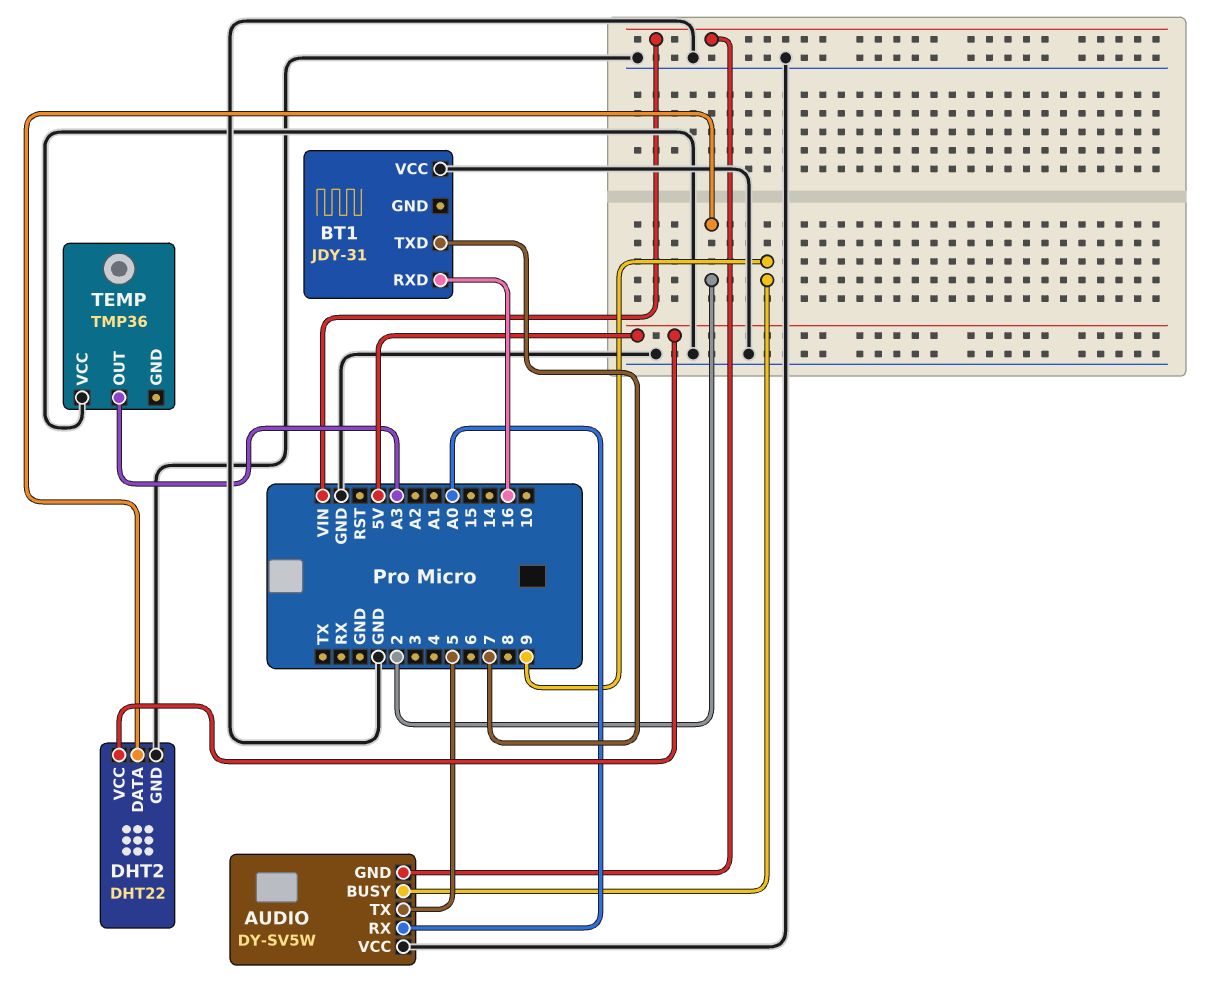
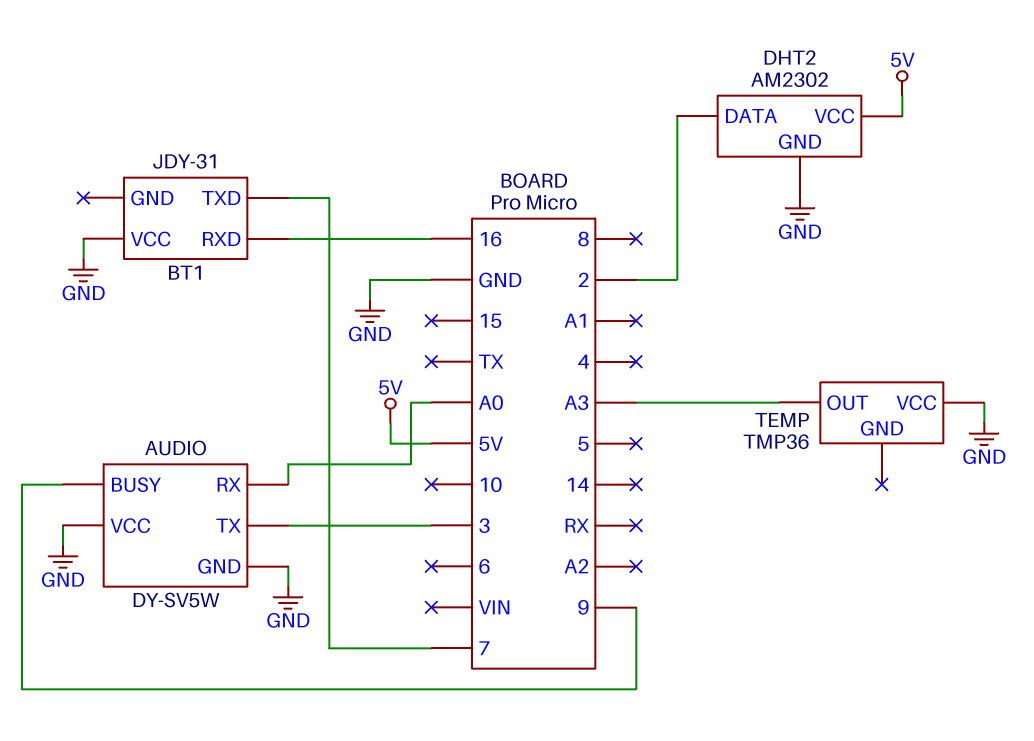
AUDIO pin GND: VIN -> GND
AUDIO pin TX: 5 -> 3
DHT2: DHT22 -> AM2302

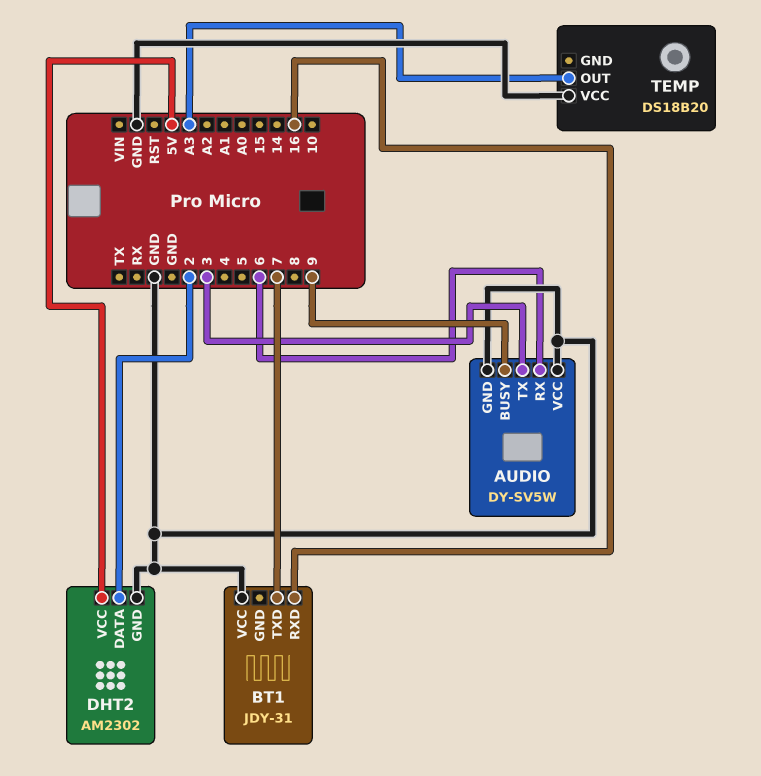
AUDIO pin RX: A0 -> 6
TEMP: TMP36 -> DS18B20

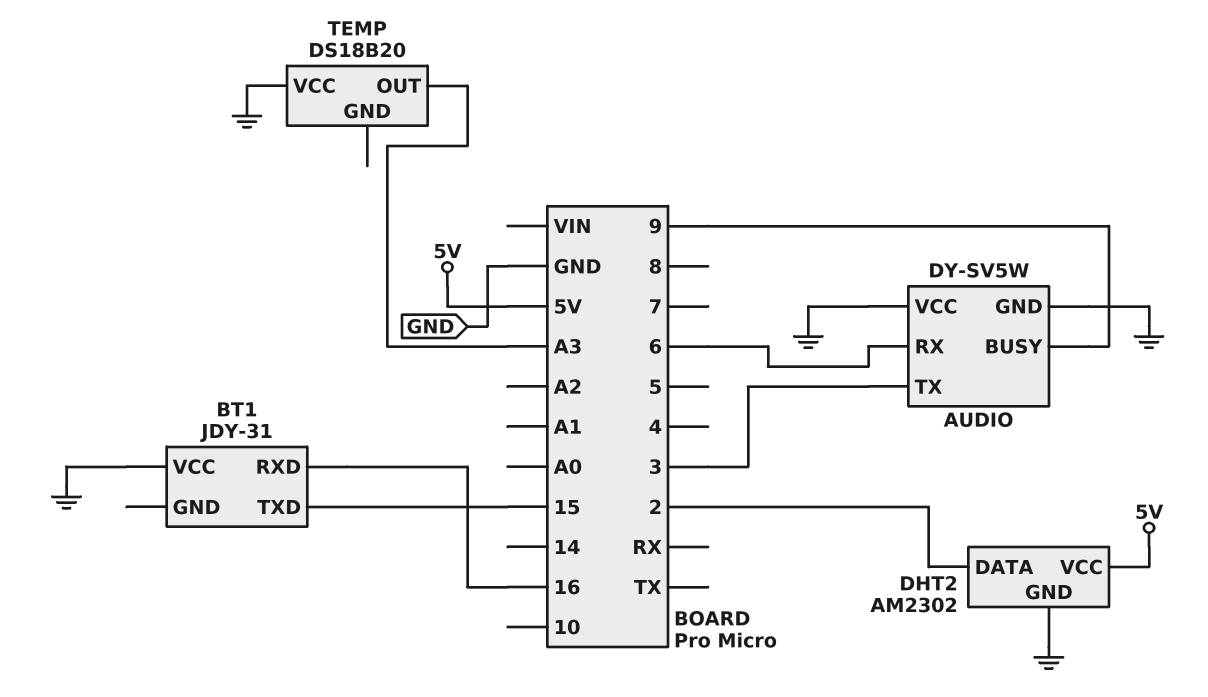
BT1 pin TXD: 7 -> 15

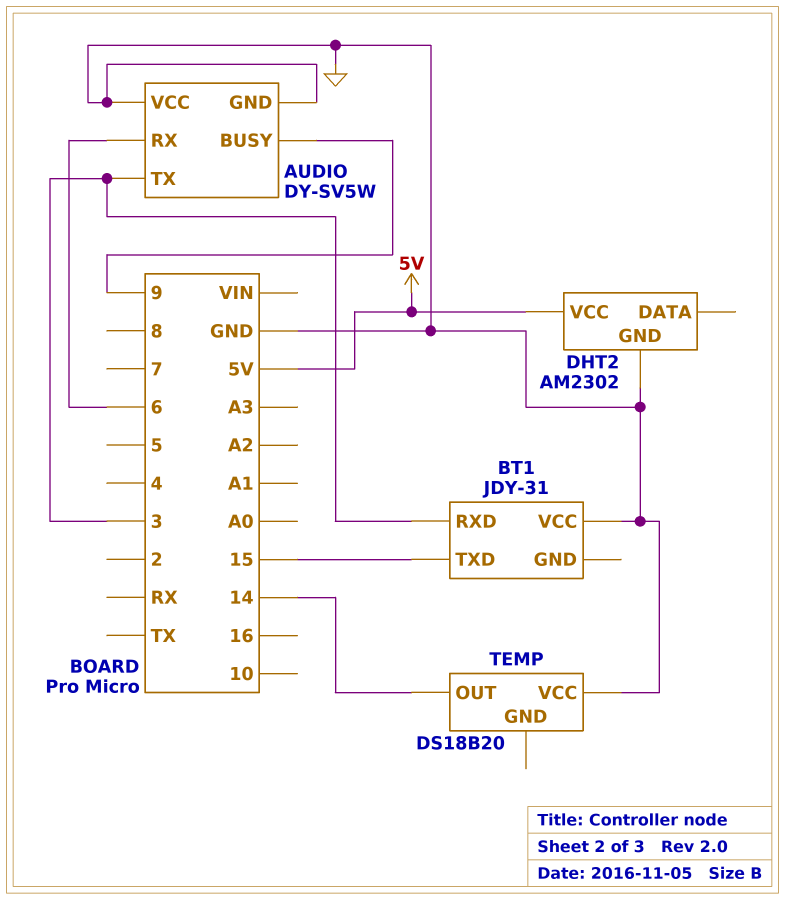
BT1 pin RXD: 16 -> 3
DHT2 pin DATA: 2 -> none
TEMP pin OUT: A3 -> 14

